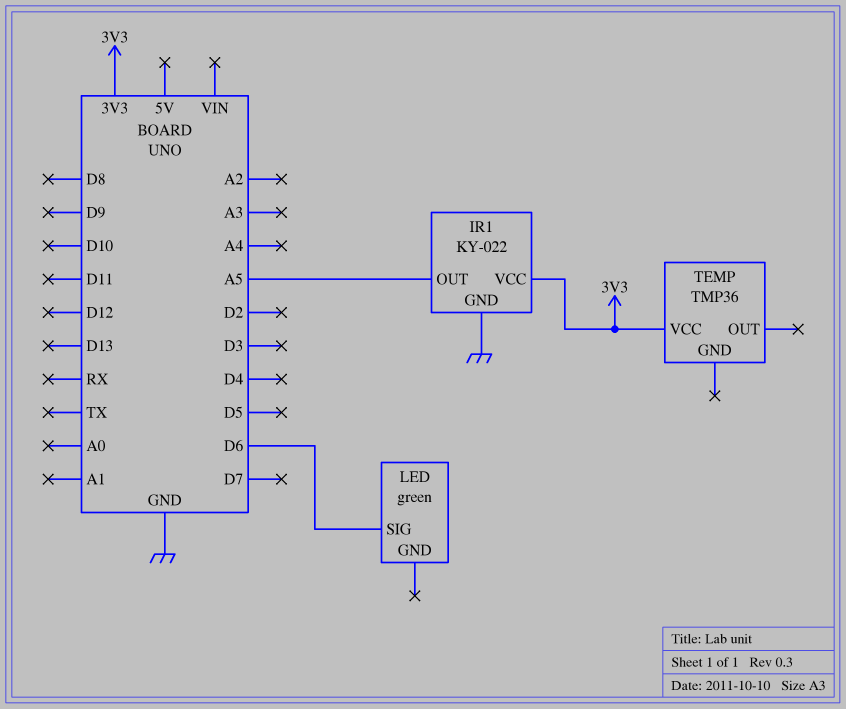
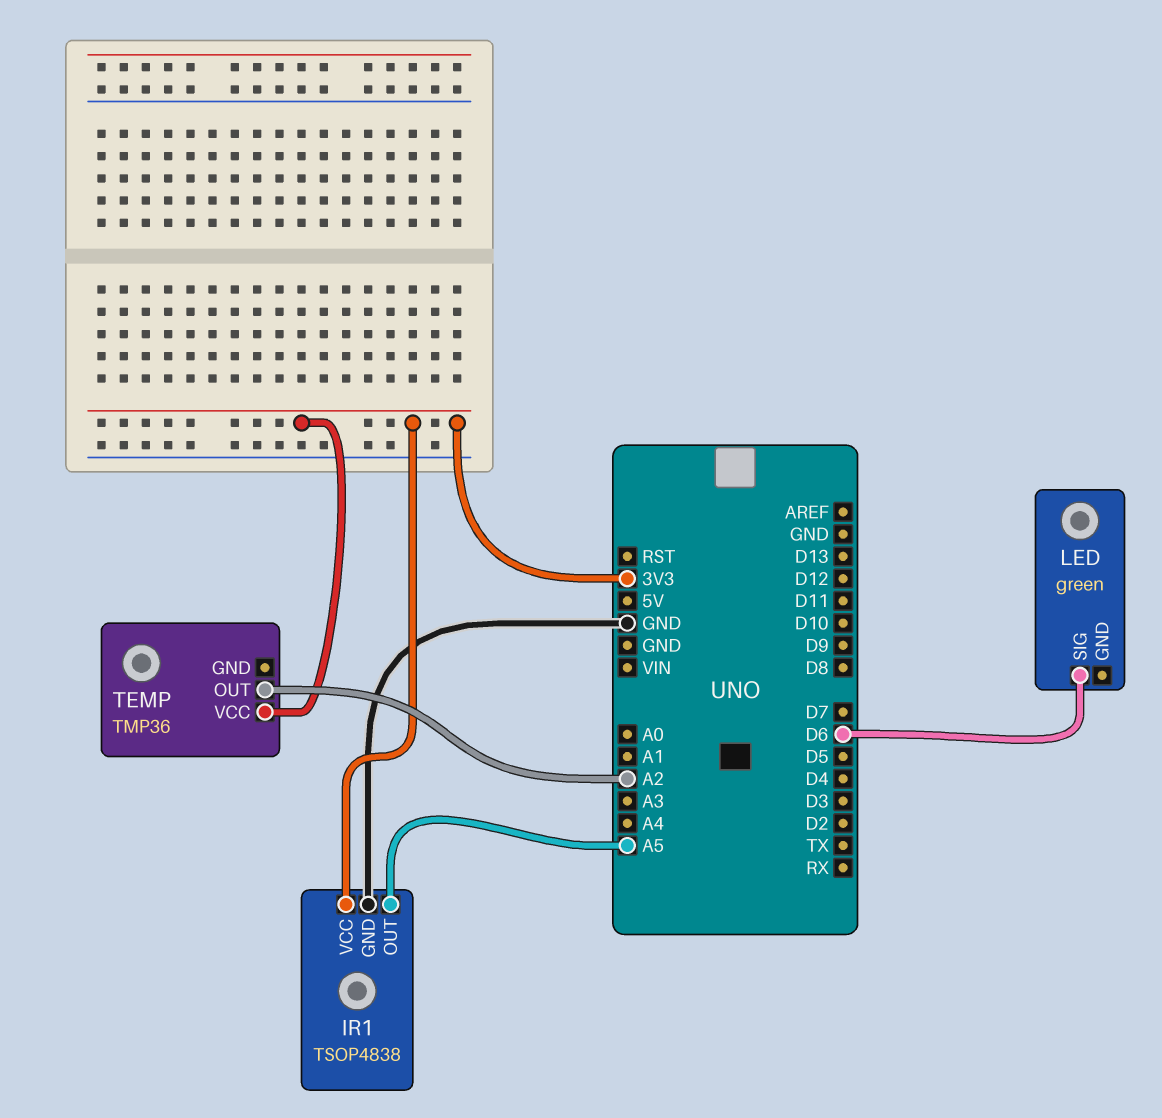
IR1: KY-022 -> TSOP4838
TEMP pin OUT: none -> A2

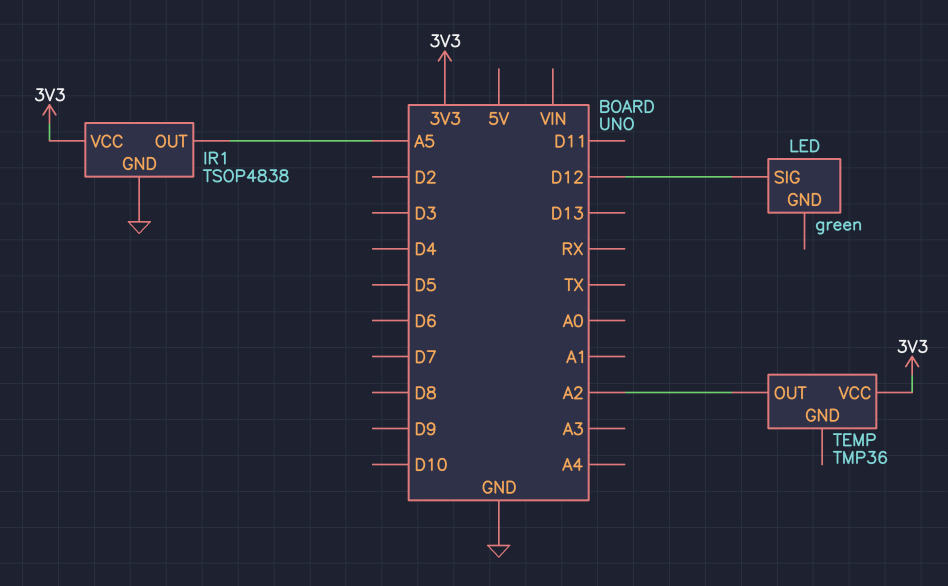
LED pin SIG: D6 -> D12

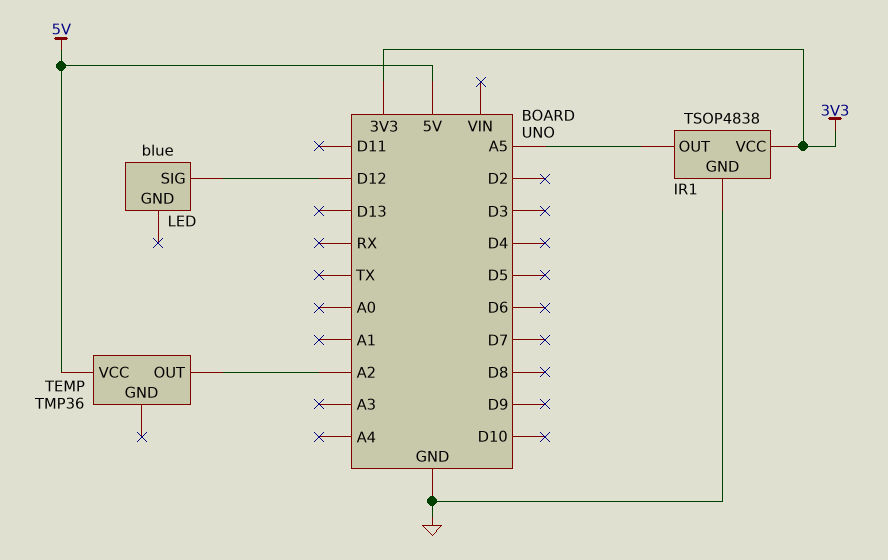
LED: green -> blue
TEMP pin VCC: 3V3 -> 5V

